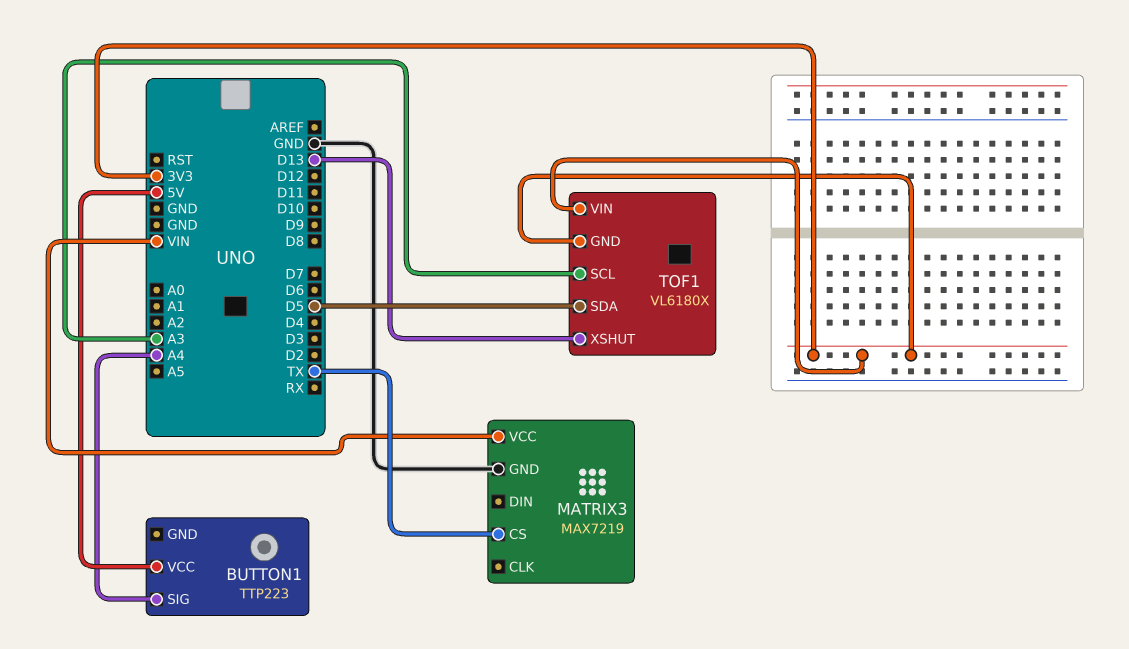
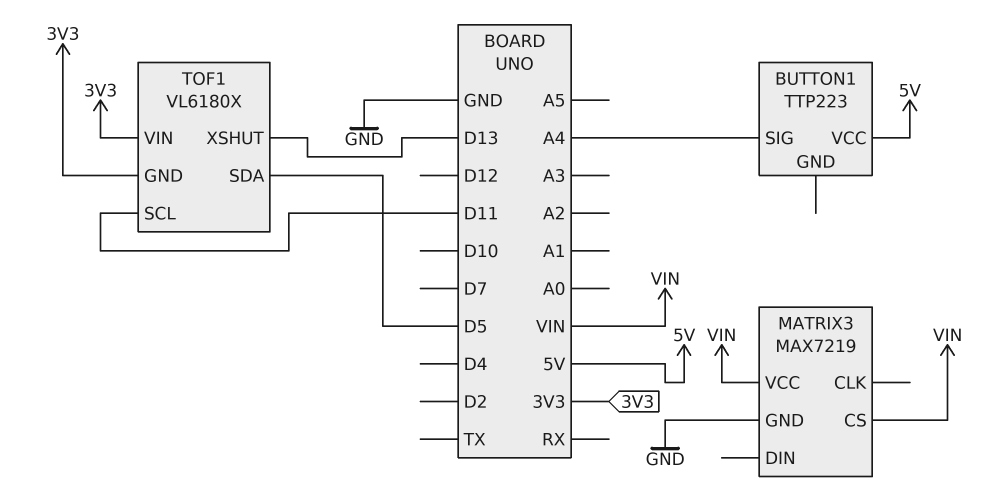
MATRIX3 pin CS: TX -> VIN
TOF1 pin SCL: A3 -> D11

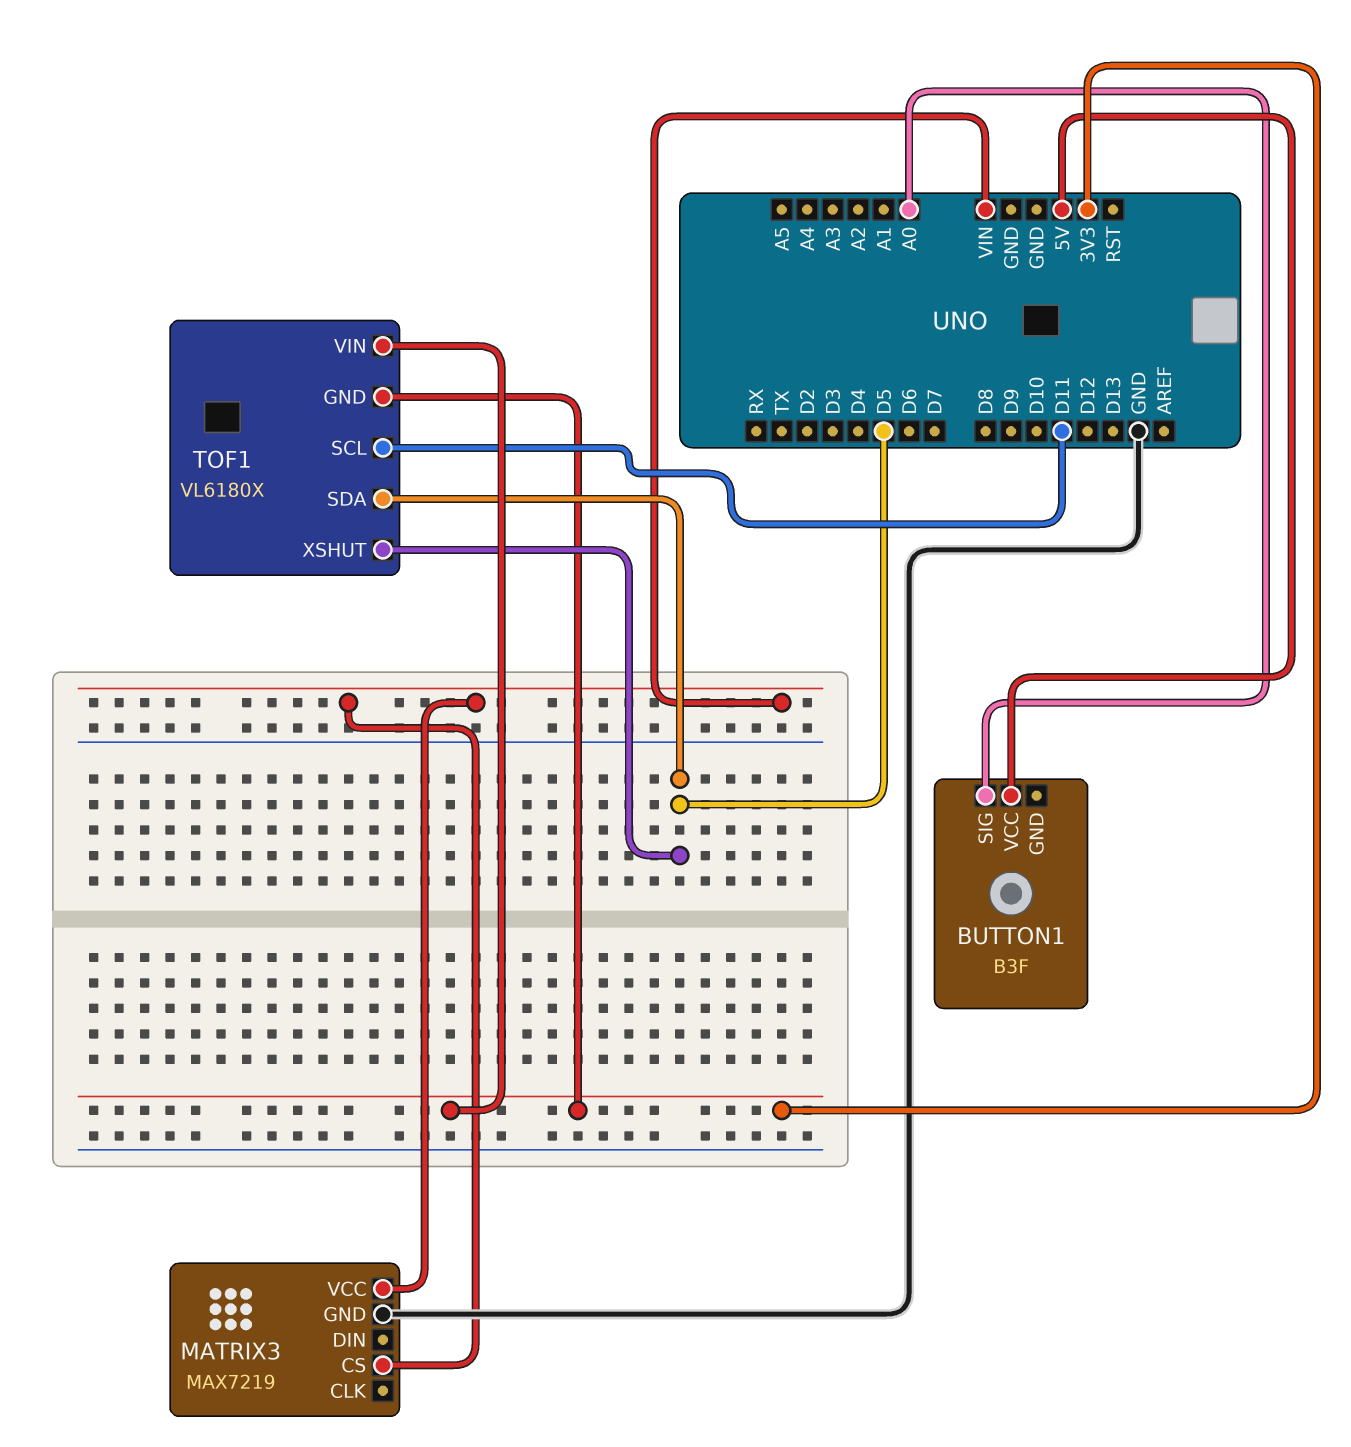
BUTTON1: TTP223 -> B3F
BUTTON1 pin SIG: A4 -> A0
TOF1 pin XSHUT: D13 -> D5

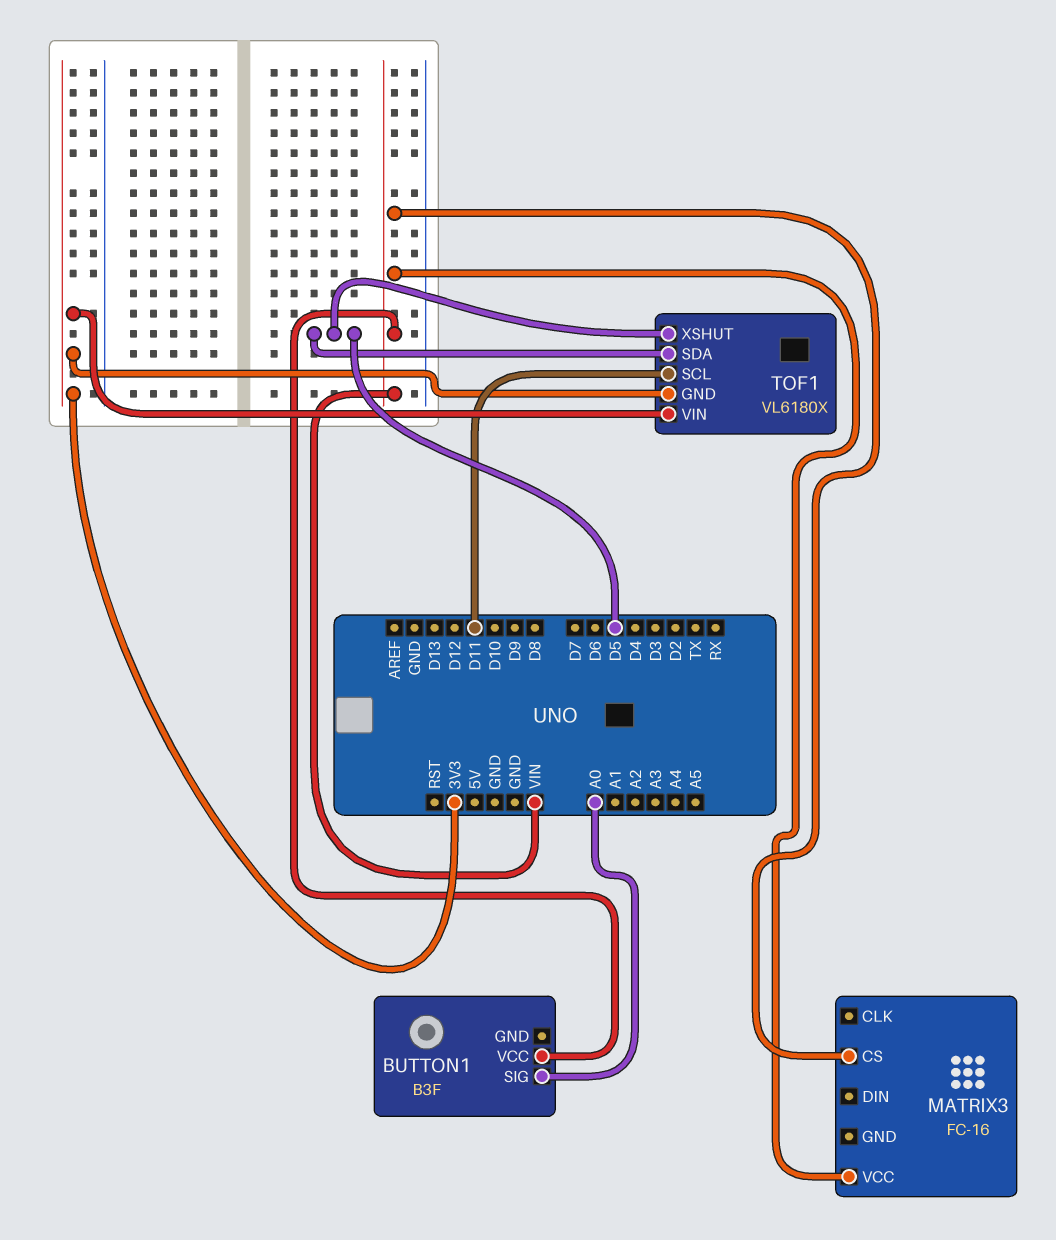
BUTTON1 pin VCC: 5V -> VIN
MATRIX3: MAX7219 -> FC-16
MATRIX3 pin GND: GND -> none

